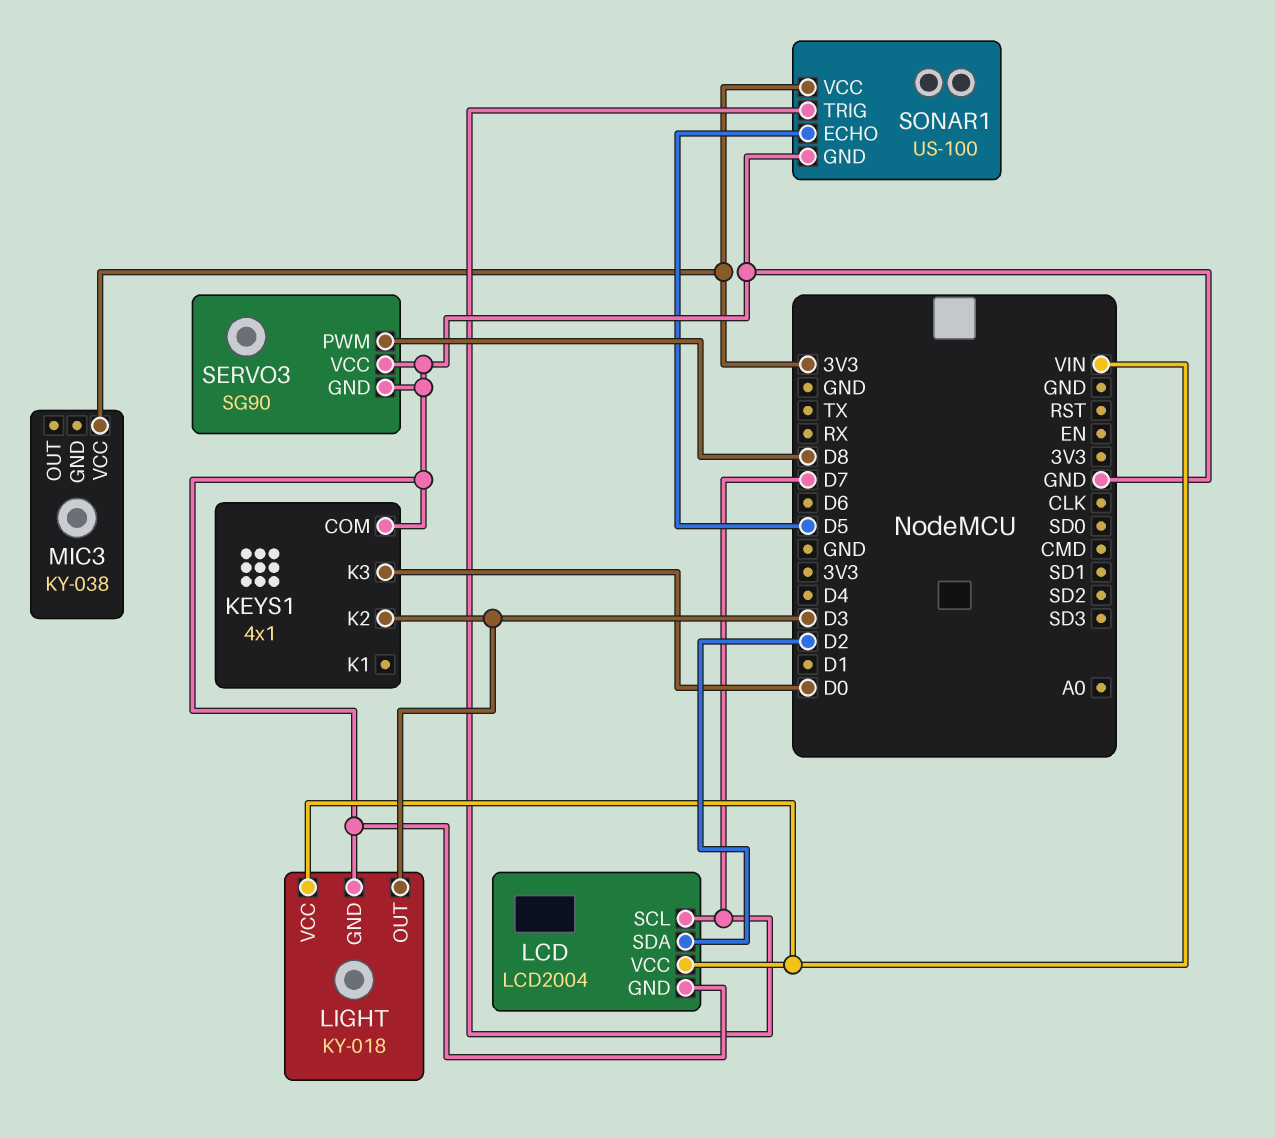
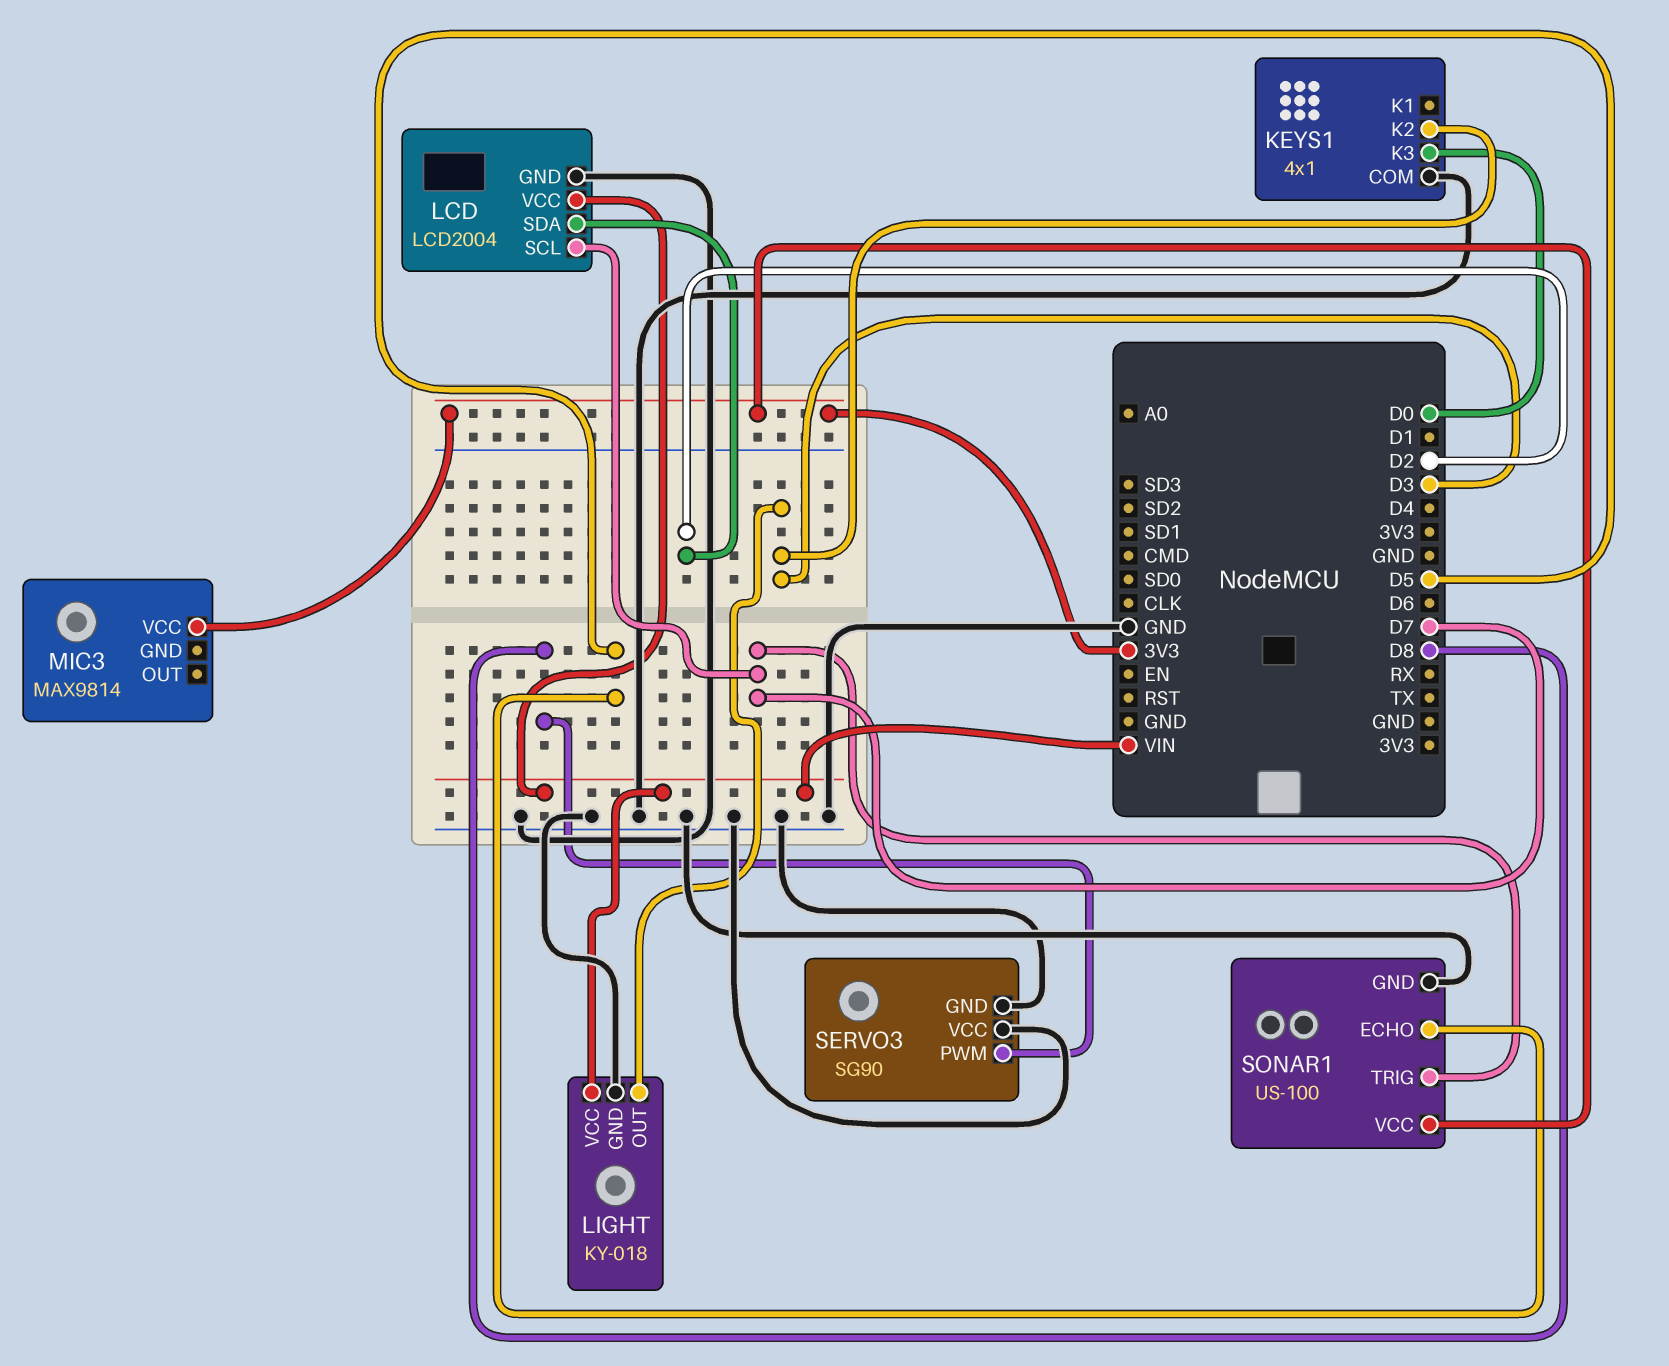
MIC3: KY-038 -> MAX9814

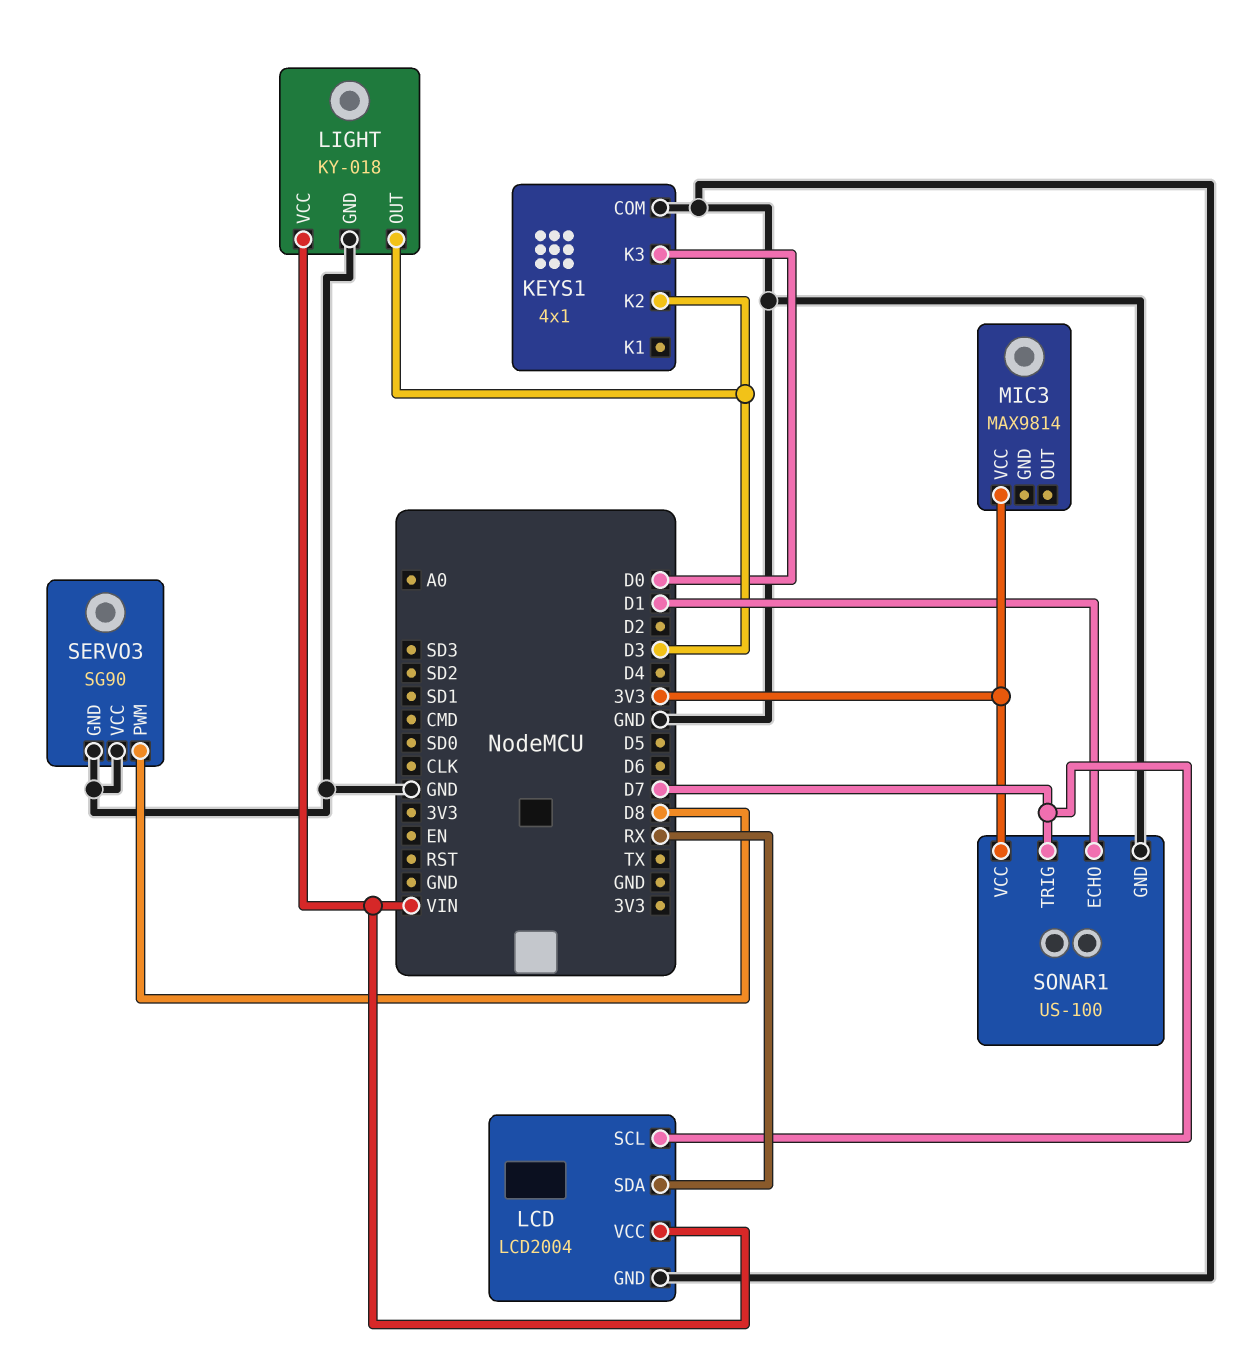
LCD pin SDA: D2 -> RX
SONAR1 pin ECHO: D5 -> D1

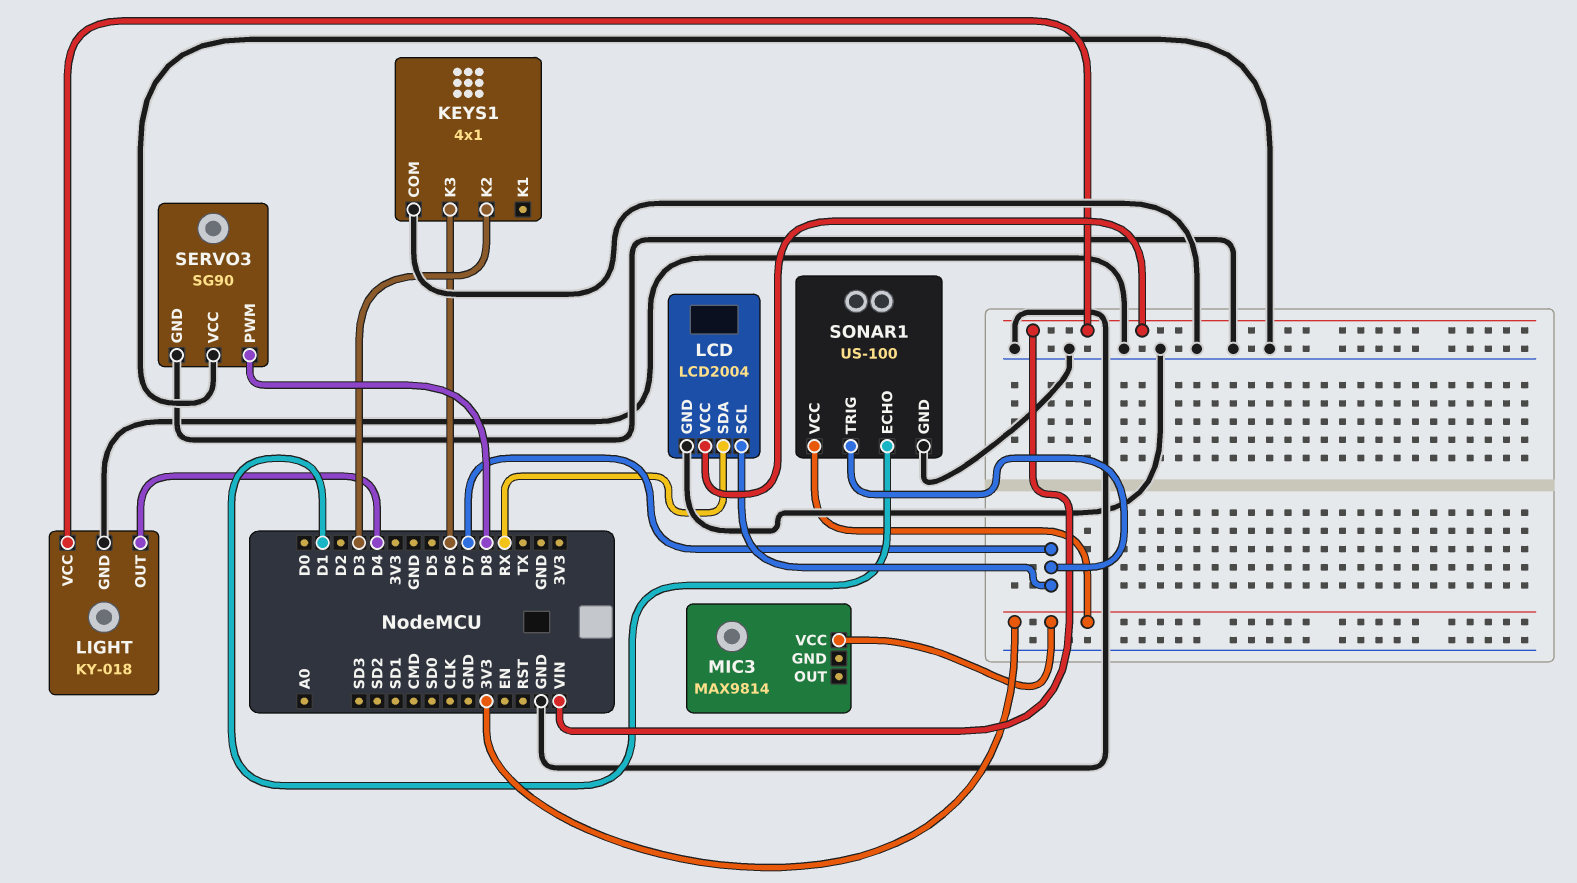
KEYS1 pin K3: D0 -> D6
LIGHT pin OUT: D3 -> D4

